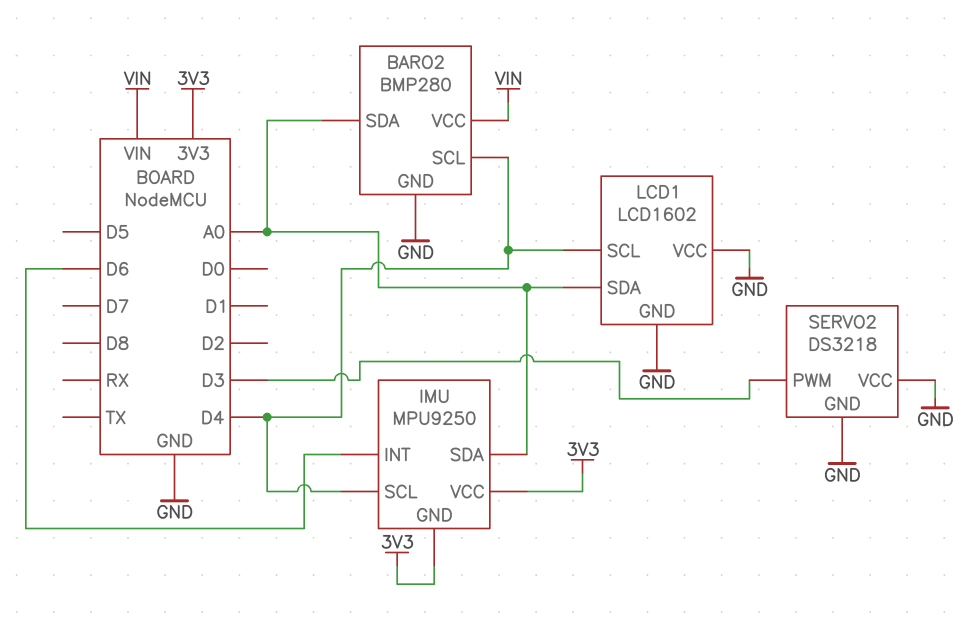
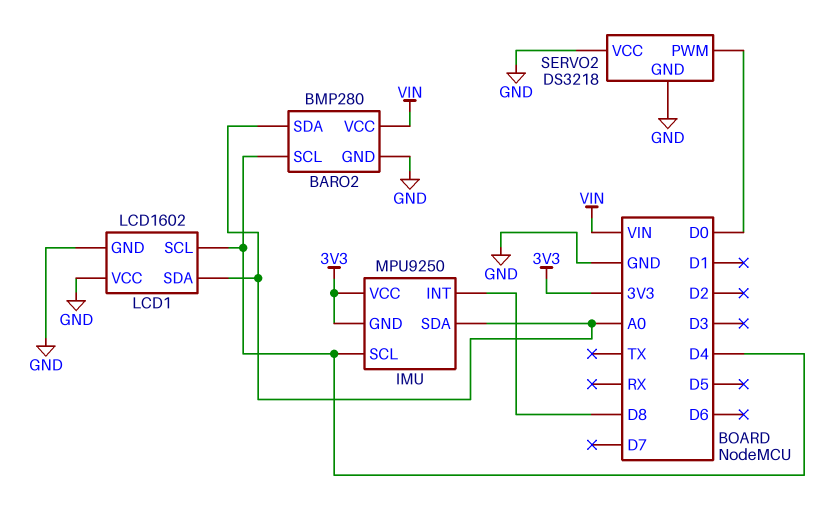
IMU pin INT: D6 -> D8
SERVO2 pin PWM: D3 -> D0

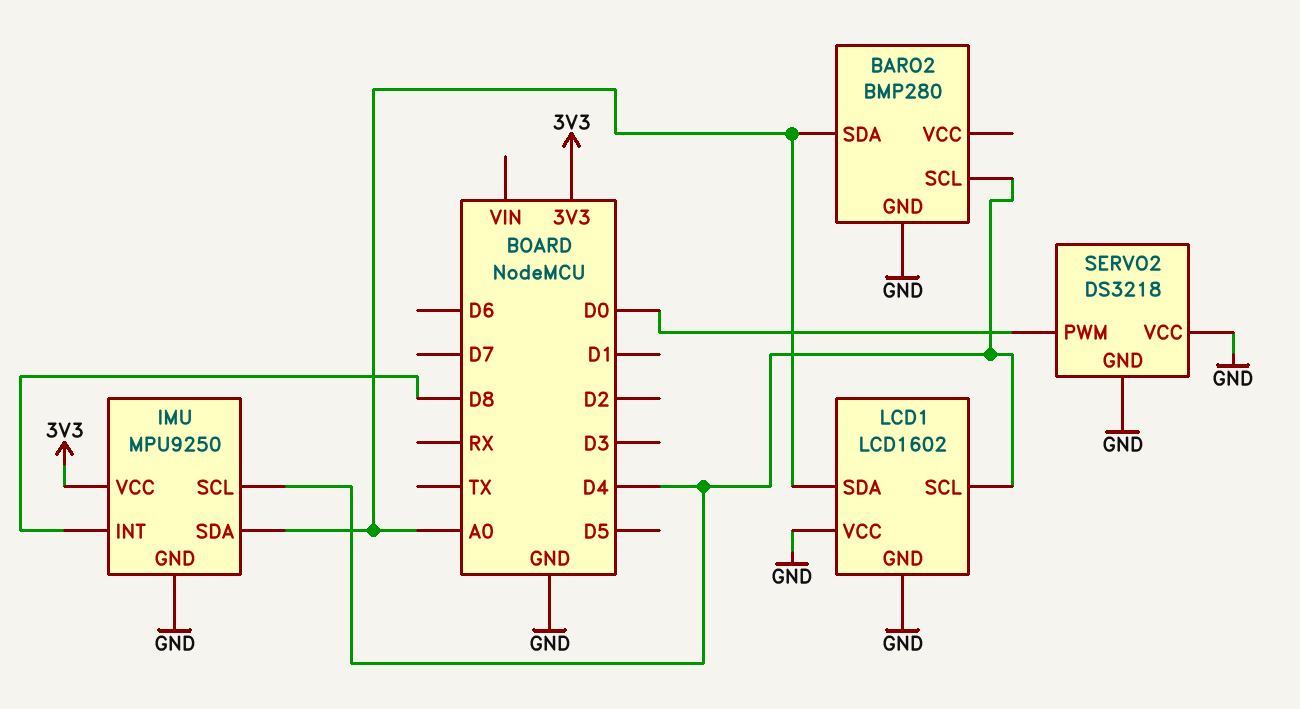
BARO2 pin VCC: VIN -> none
IMU pin GND: 3V3 -> GND

